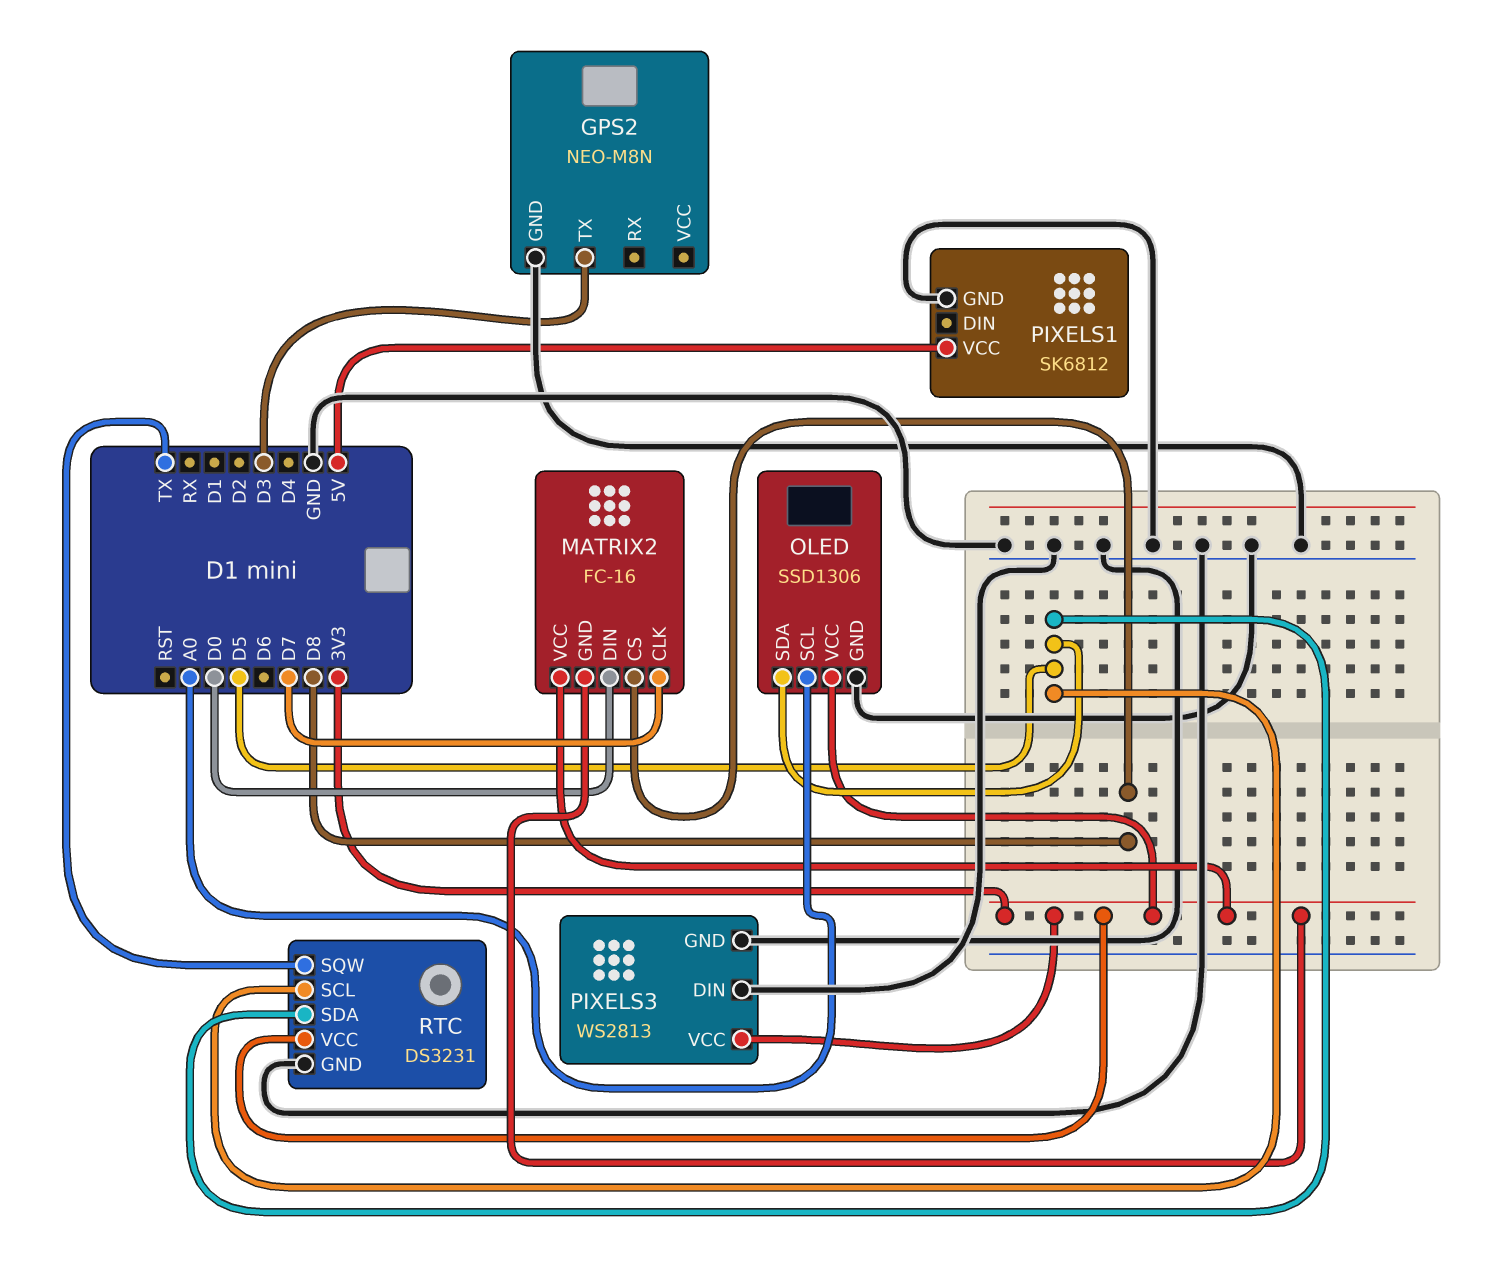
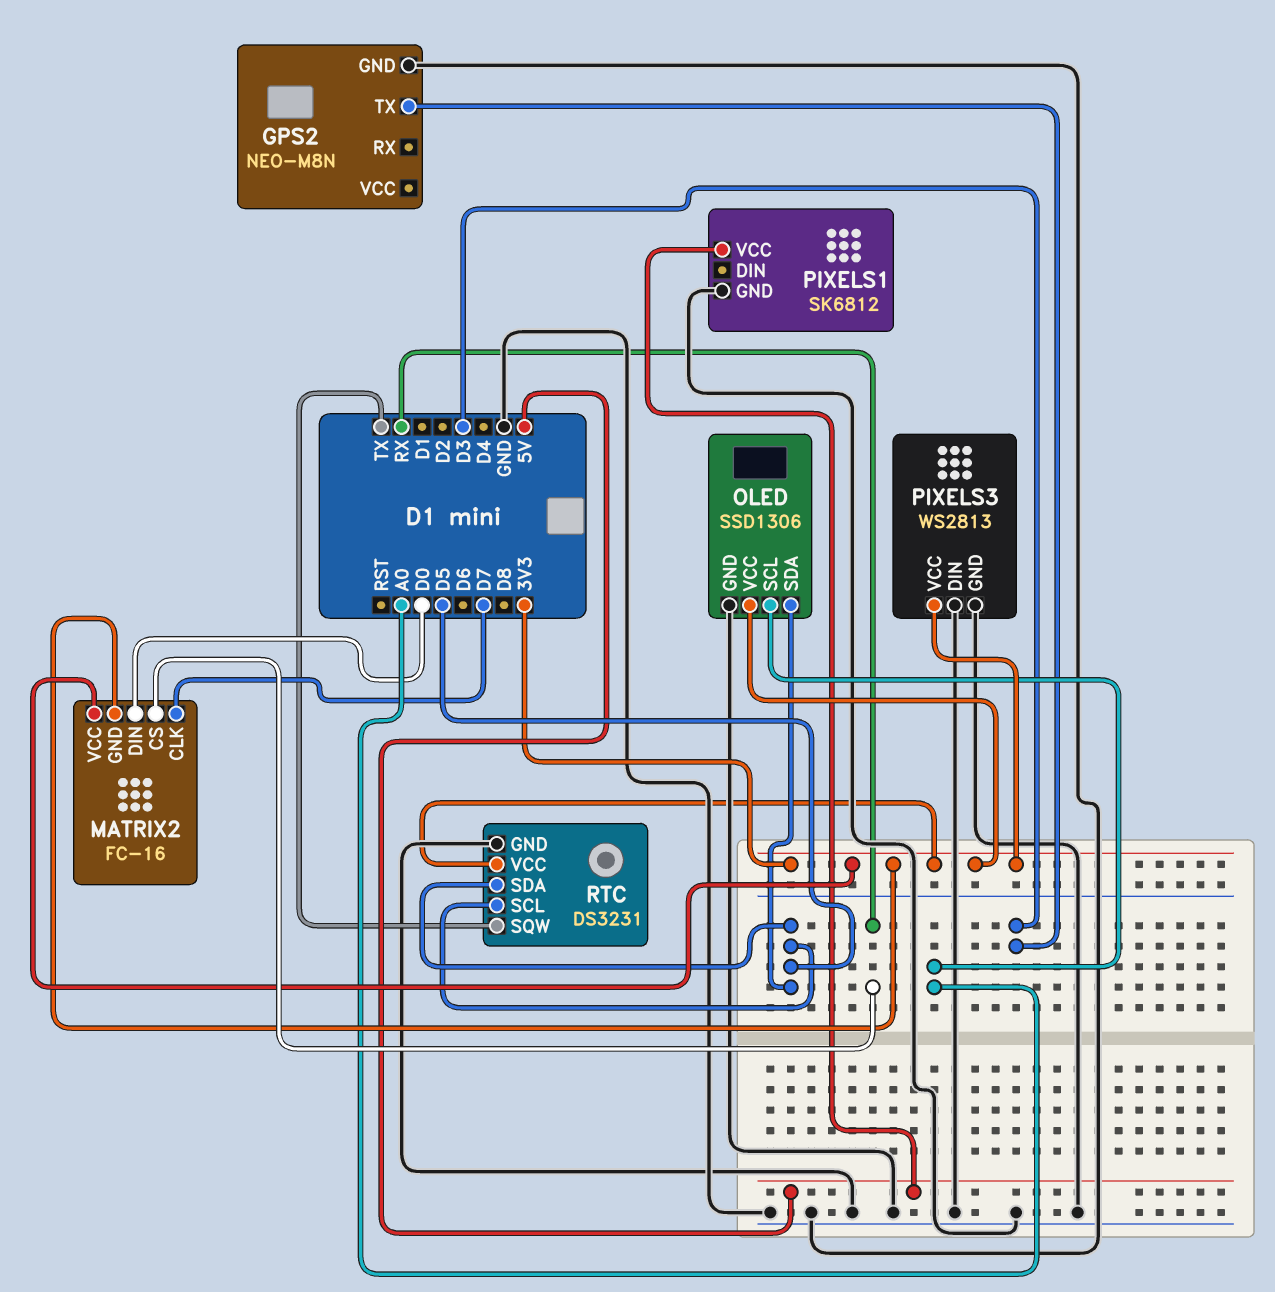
MATRIX2 pin CS: D8 -> RX

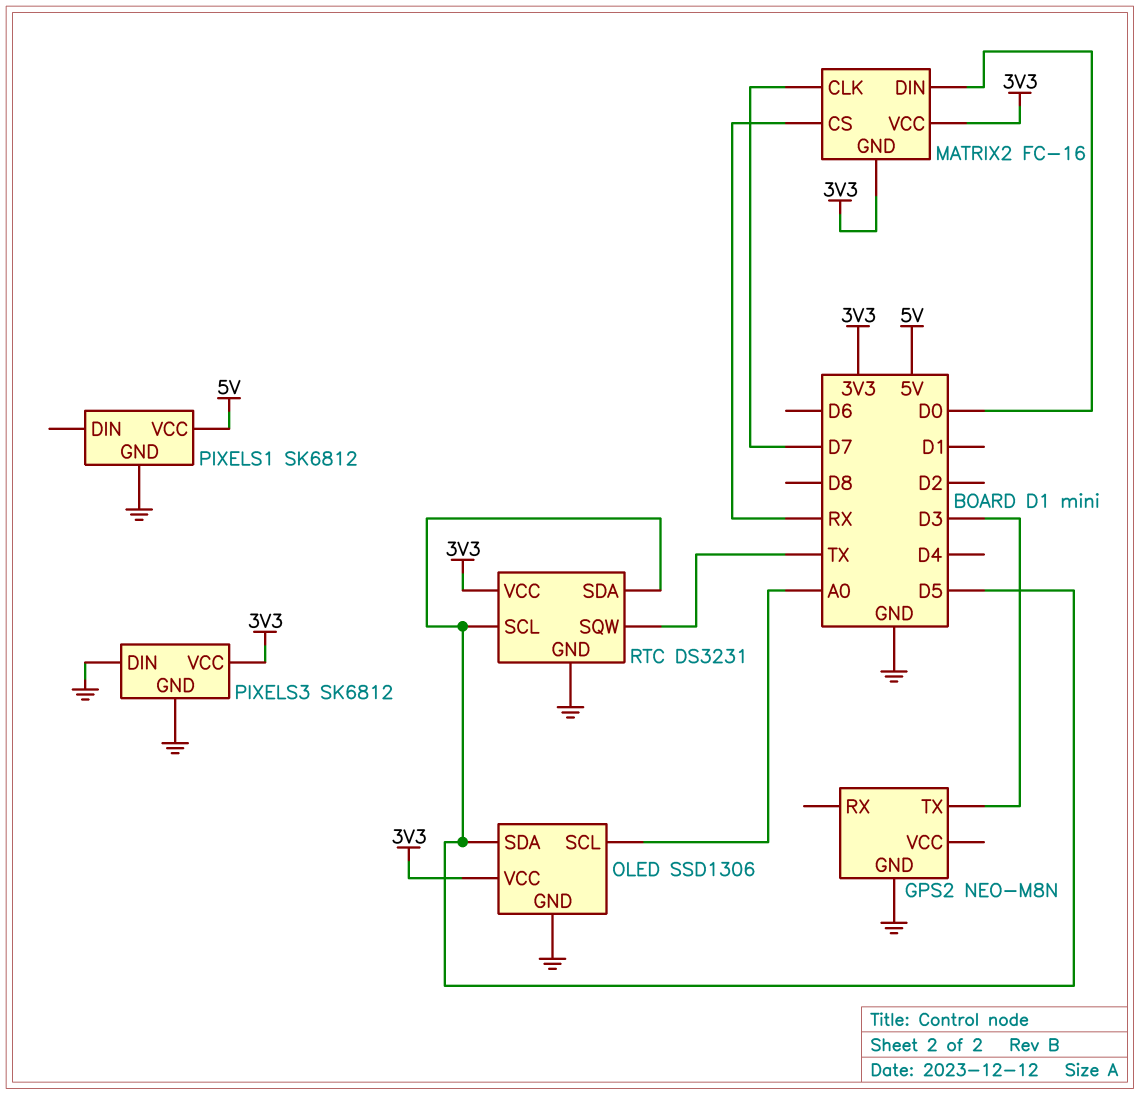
PIXELS3: WS2813 -> SK6812

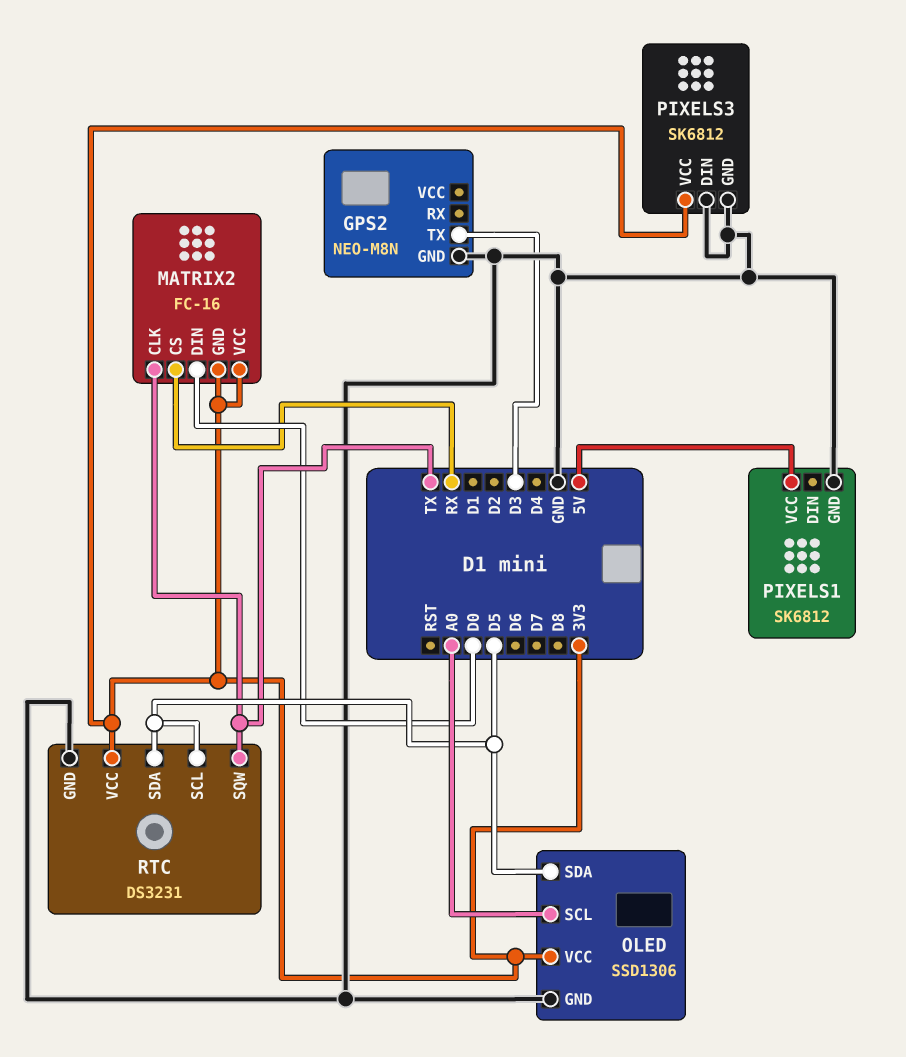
MATRIX2 pin CLK: D7 -> TX

